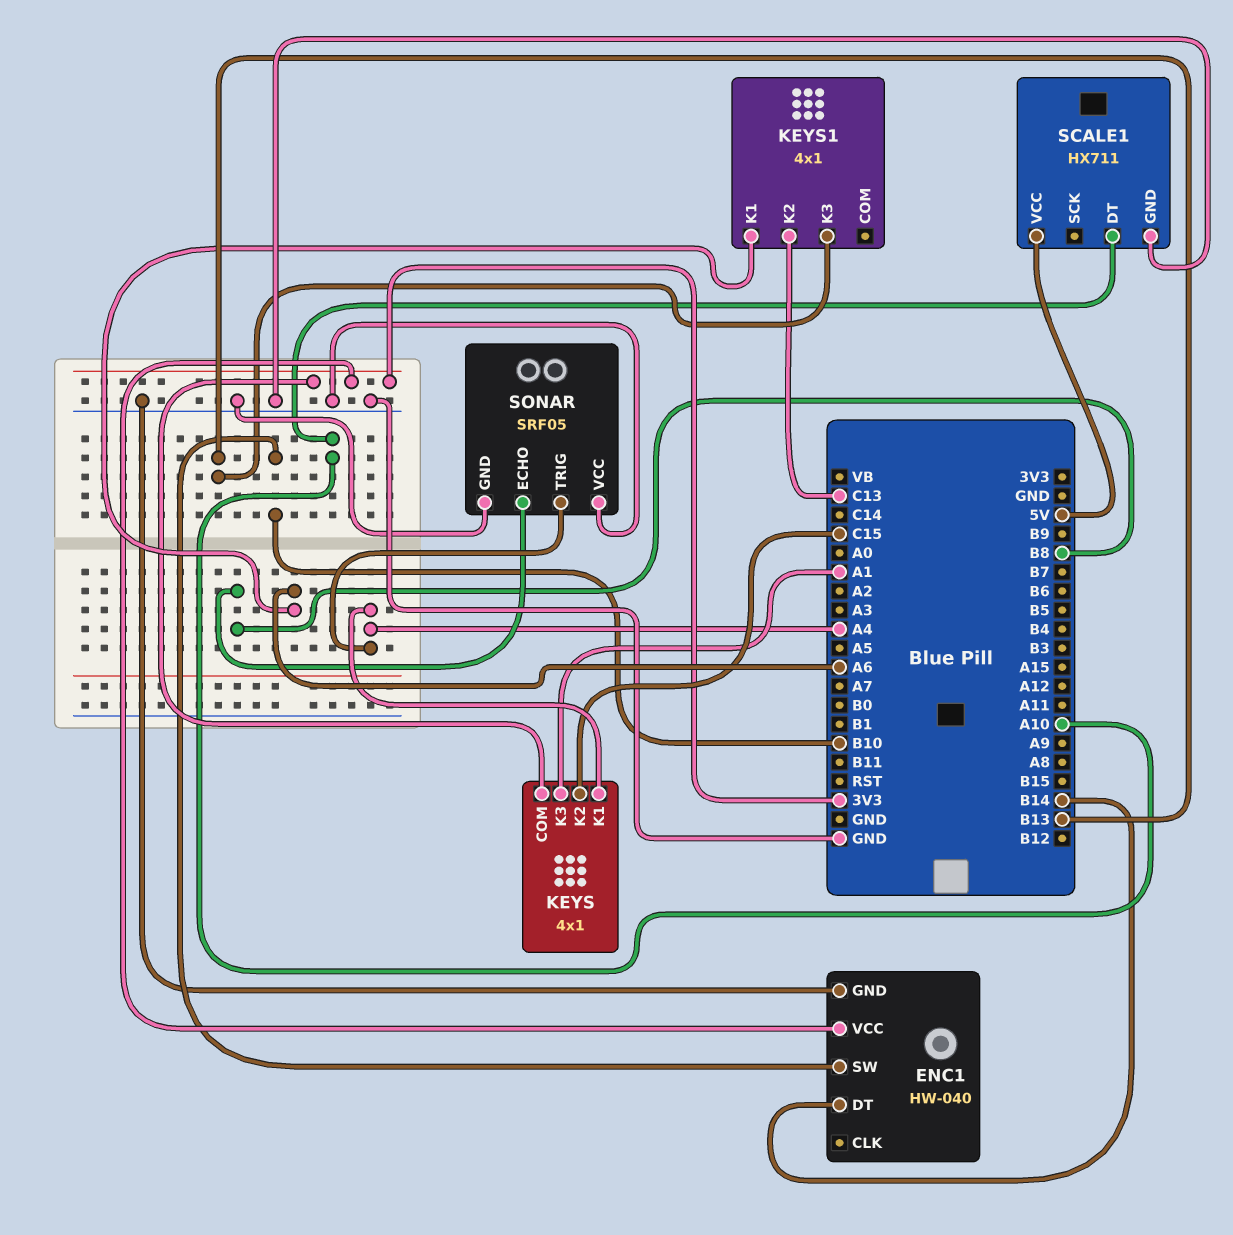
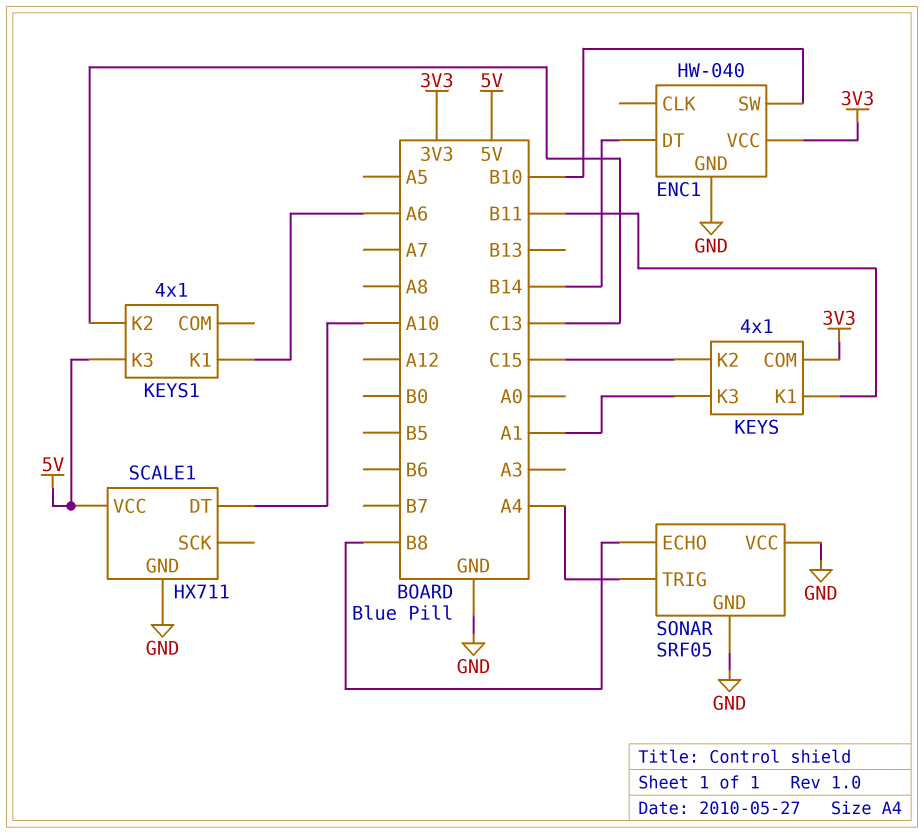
KEYS pin K1: A4 -> B11
KEYS1 pin K3: B13 -> 5V

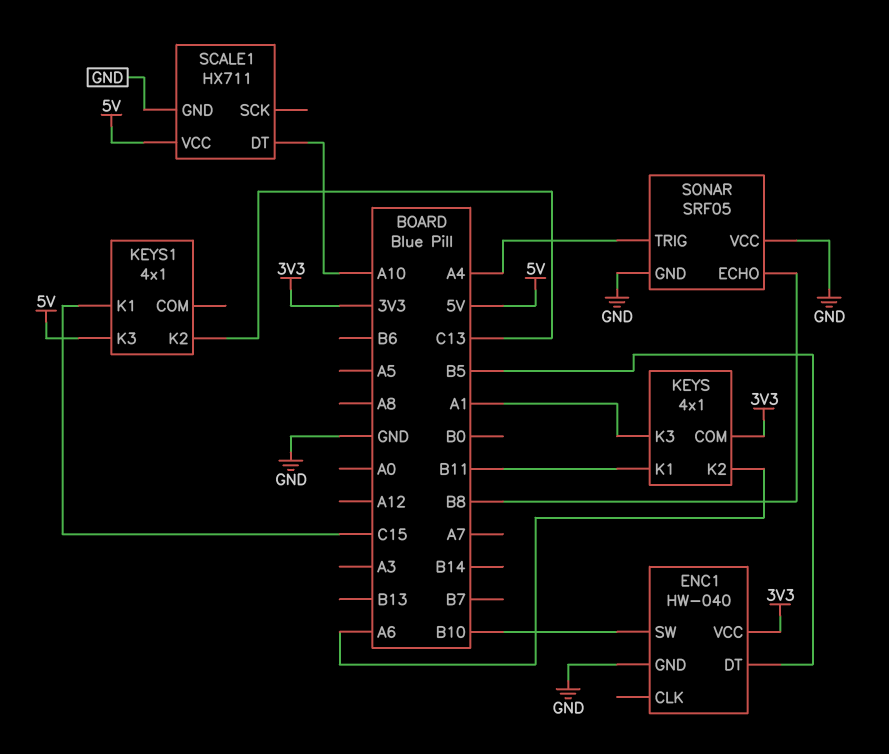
ENC1 pin DT: B14 -> B5
KEYS pin K2: C15 -> A6
KEYS1 pin K1: A6 -> C15

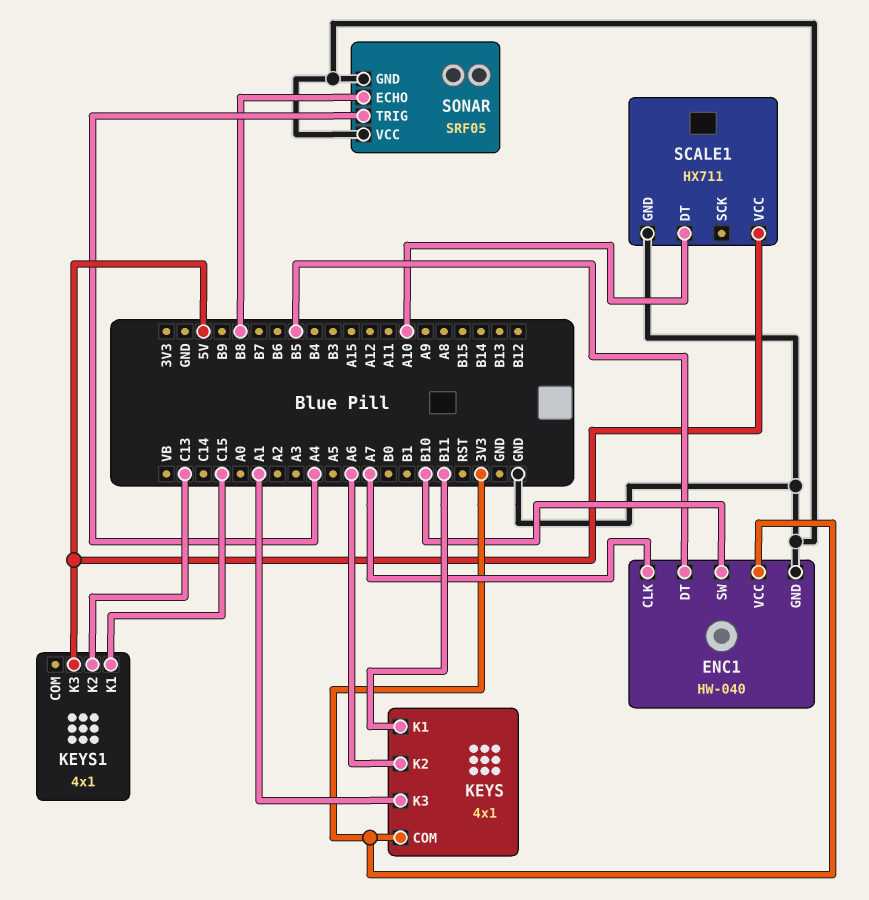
ENC1 pin CLK: none -> A7

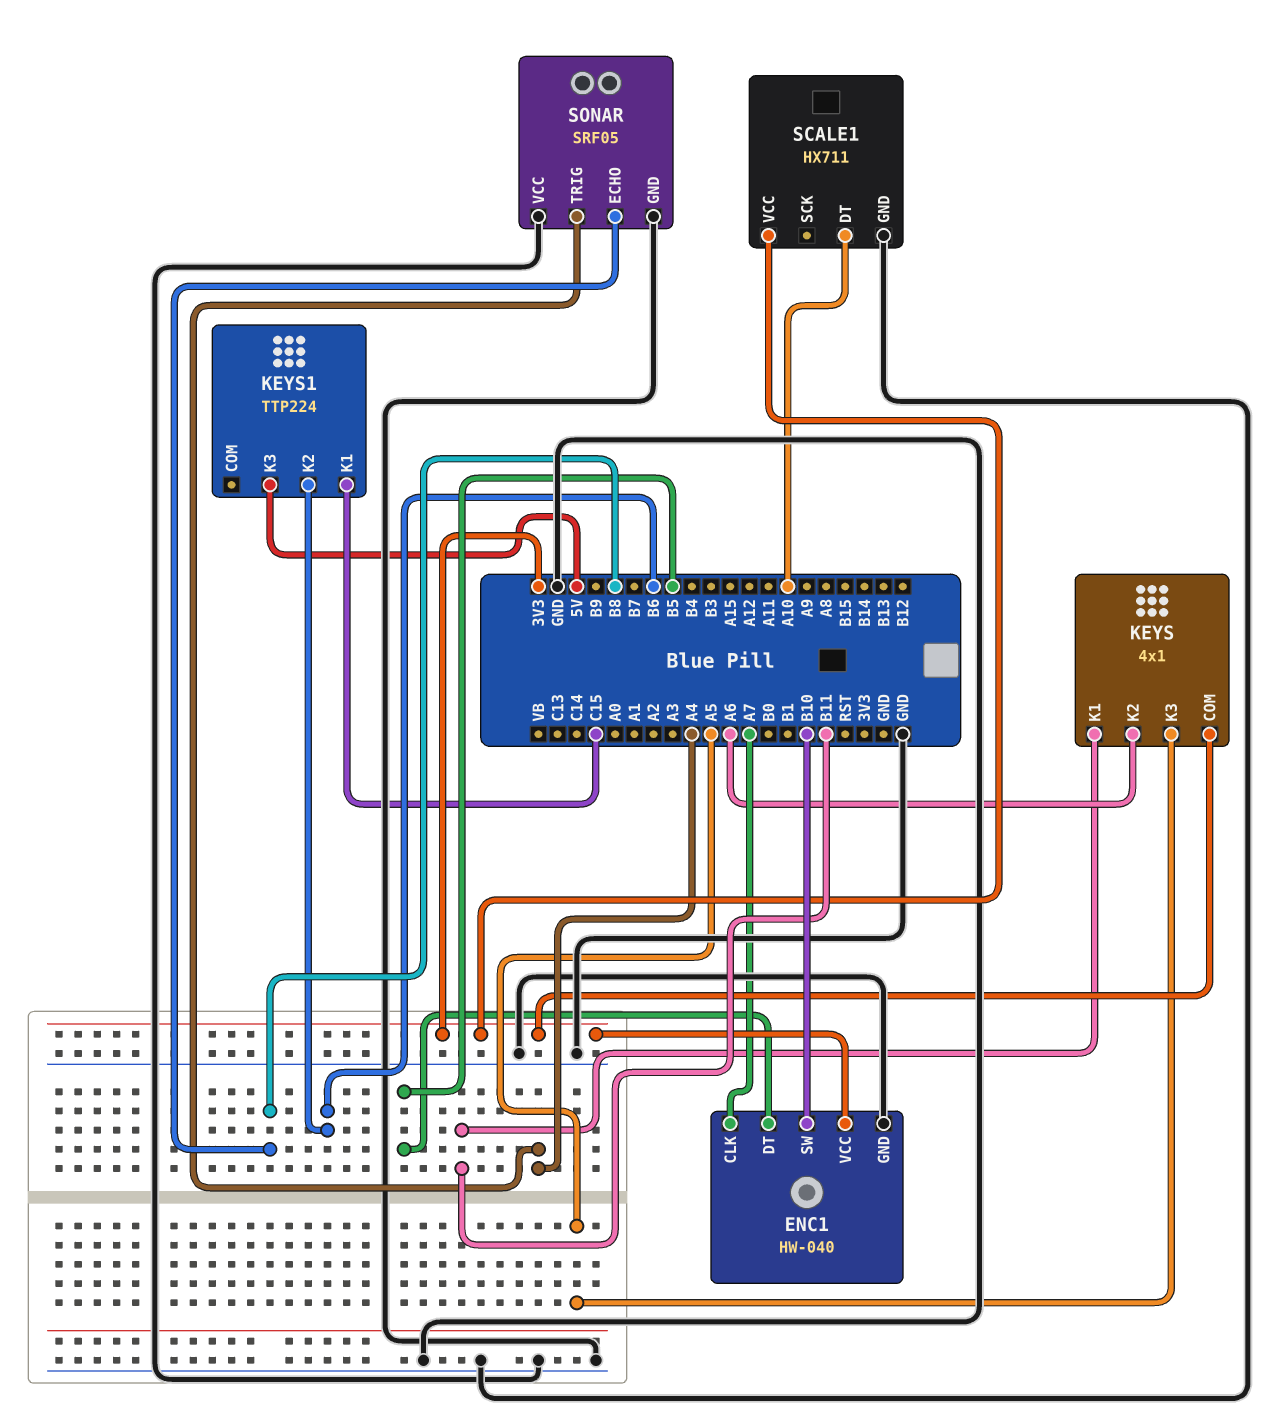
KEYS pin K3: A1 -> A5
KEYS1: 4x1 -> TTP224
KEYS1 pin K2: C13 -> B6
SCALE1 pin VCC: 5V -> 3V3

